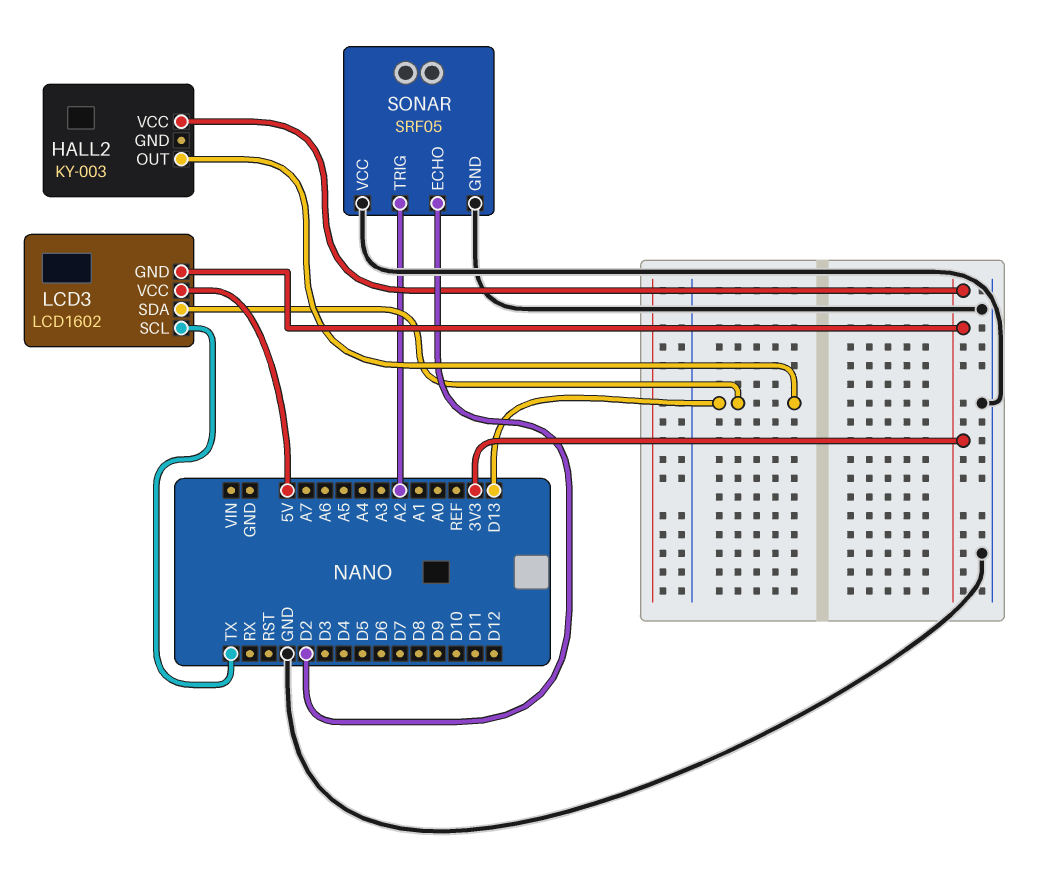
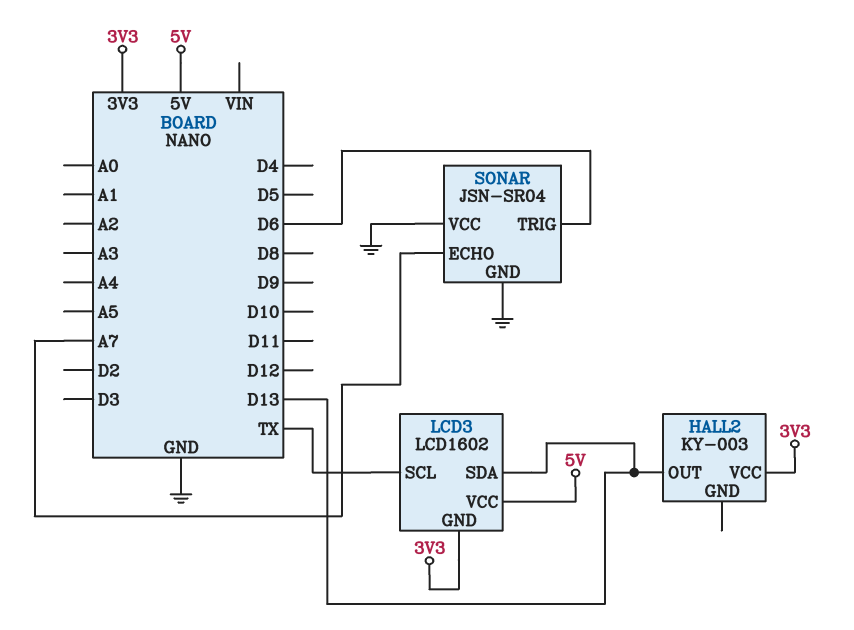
SONAR: SRF05 -> JSN-SR04
SONAR pin ECHO: D2 -> A7
SONAR pin TRIG: A2 -> D6

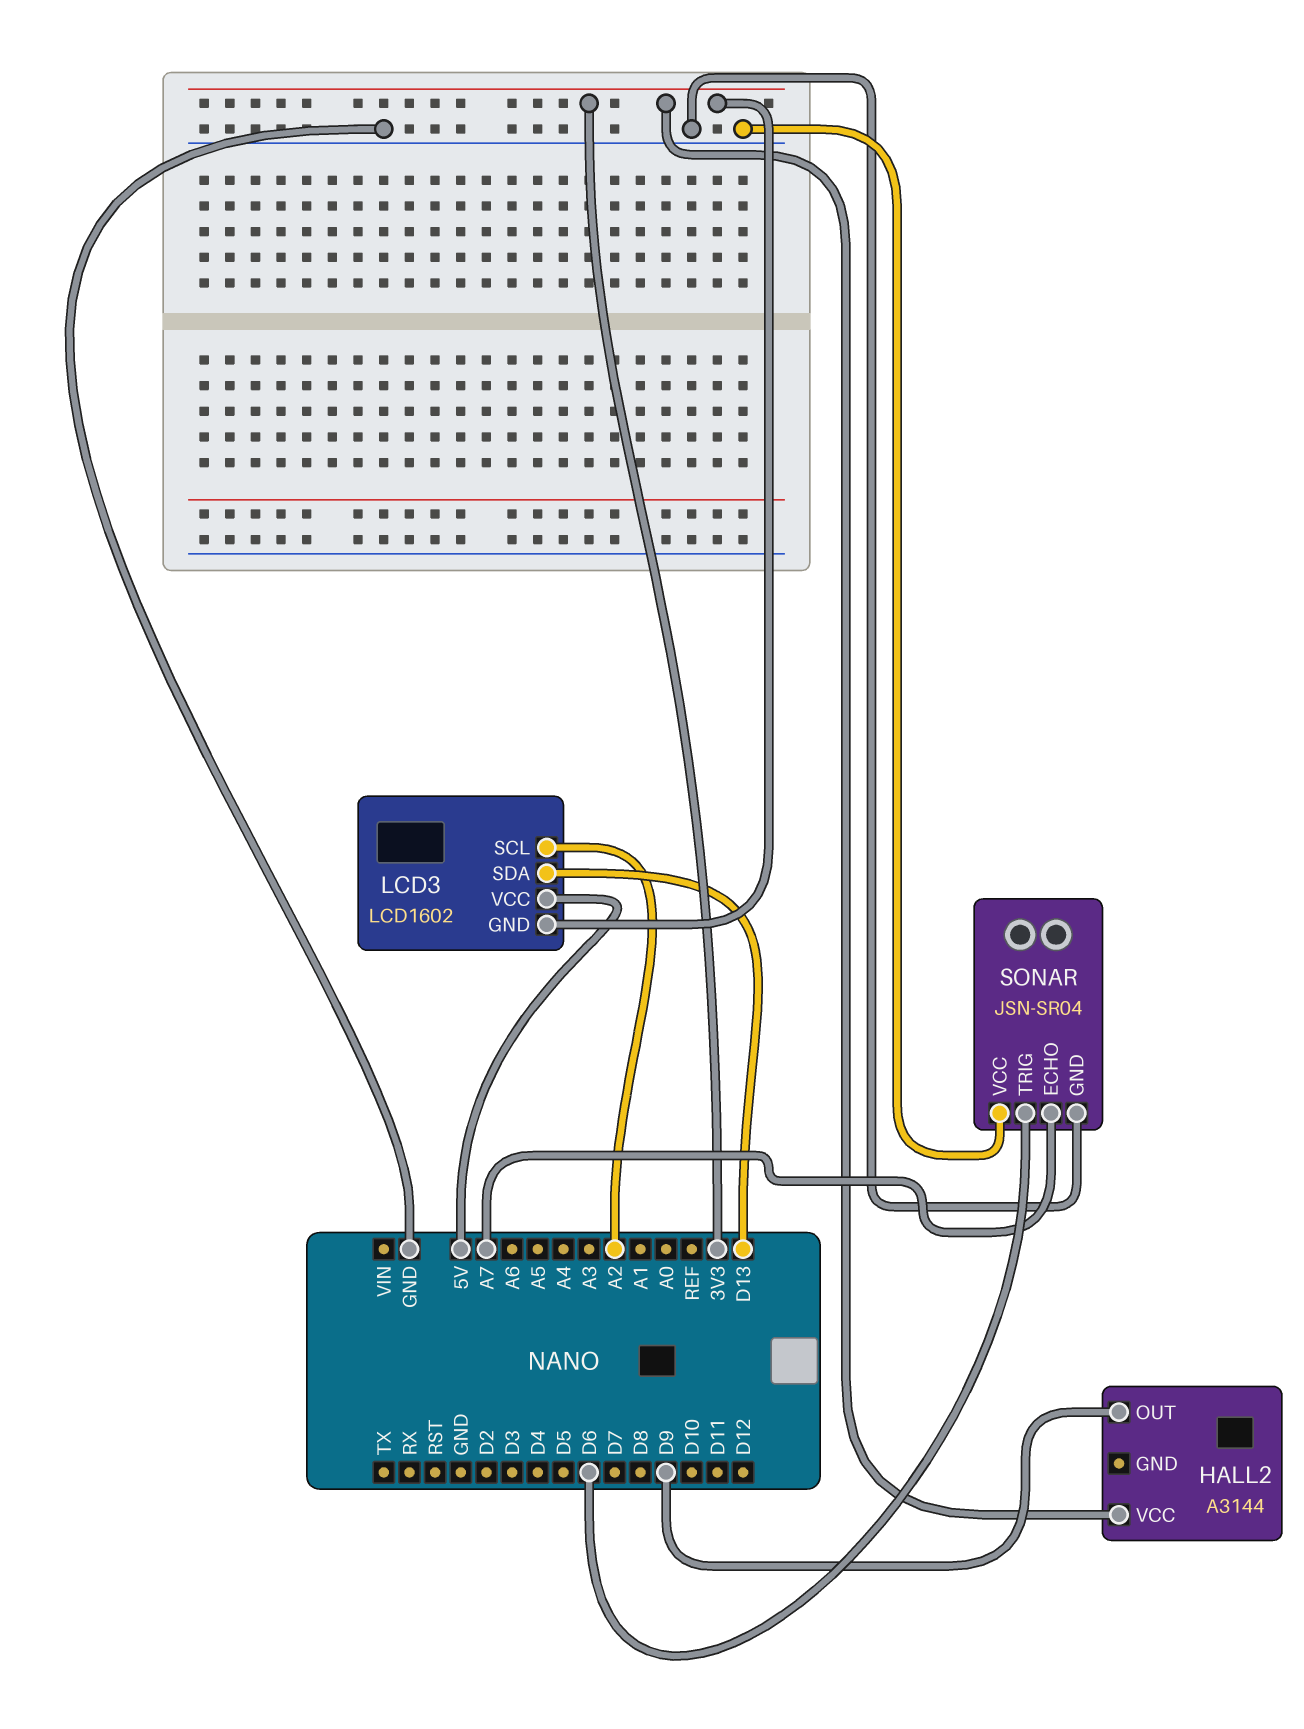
HALL2: KY-003 -> A3144
HALL2 pin OUT: D13 -> D9
LCD3 pin SCL: TX -> A2

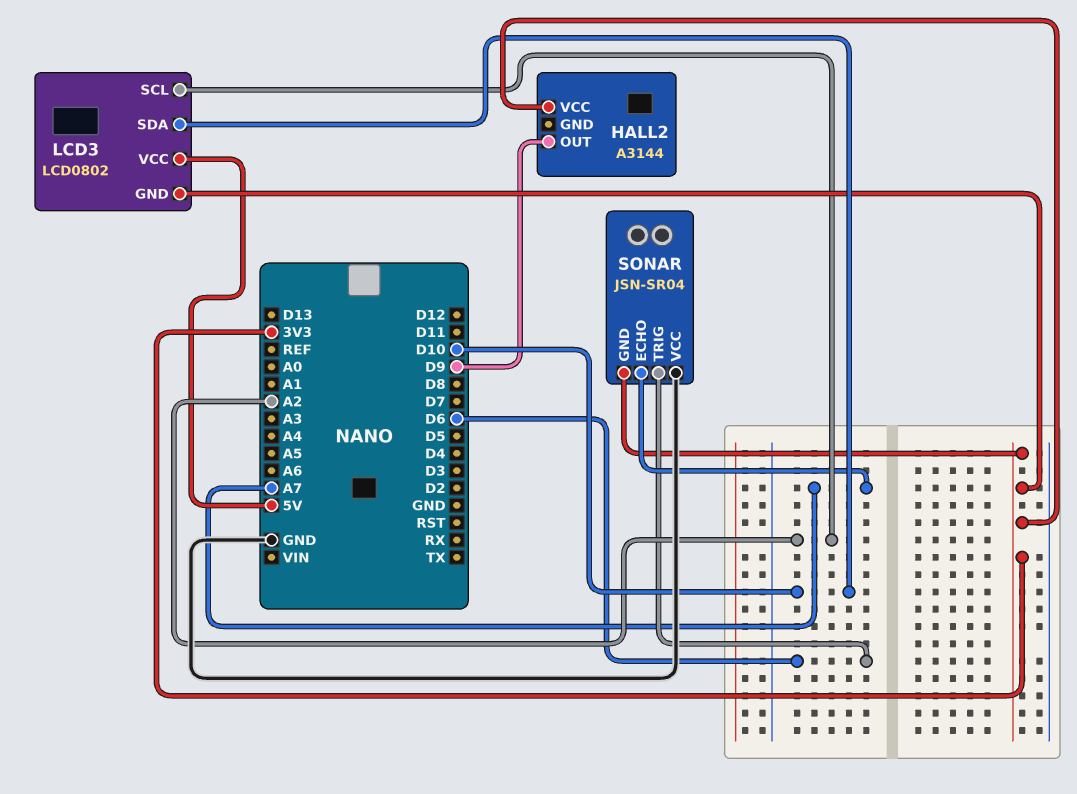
LCD3: LCD1602 -> LCD0802
LCD3 pin SDA: D13 -> D10
SONAR pin GND: GND -> 3V3

